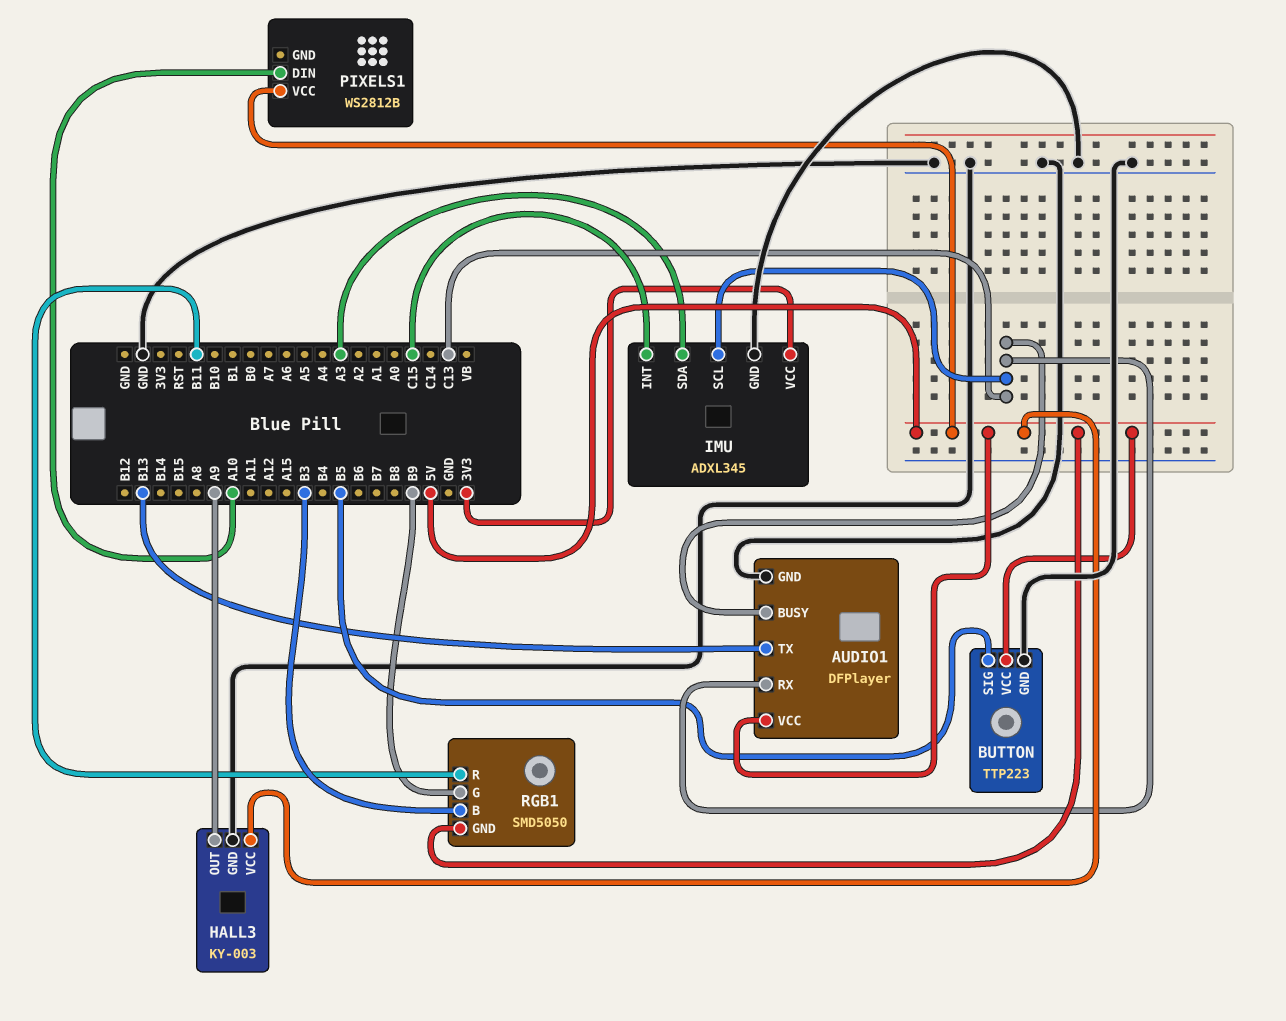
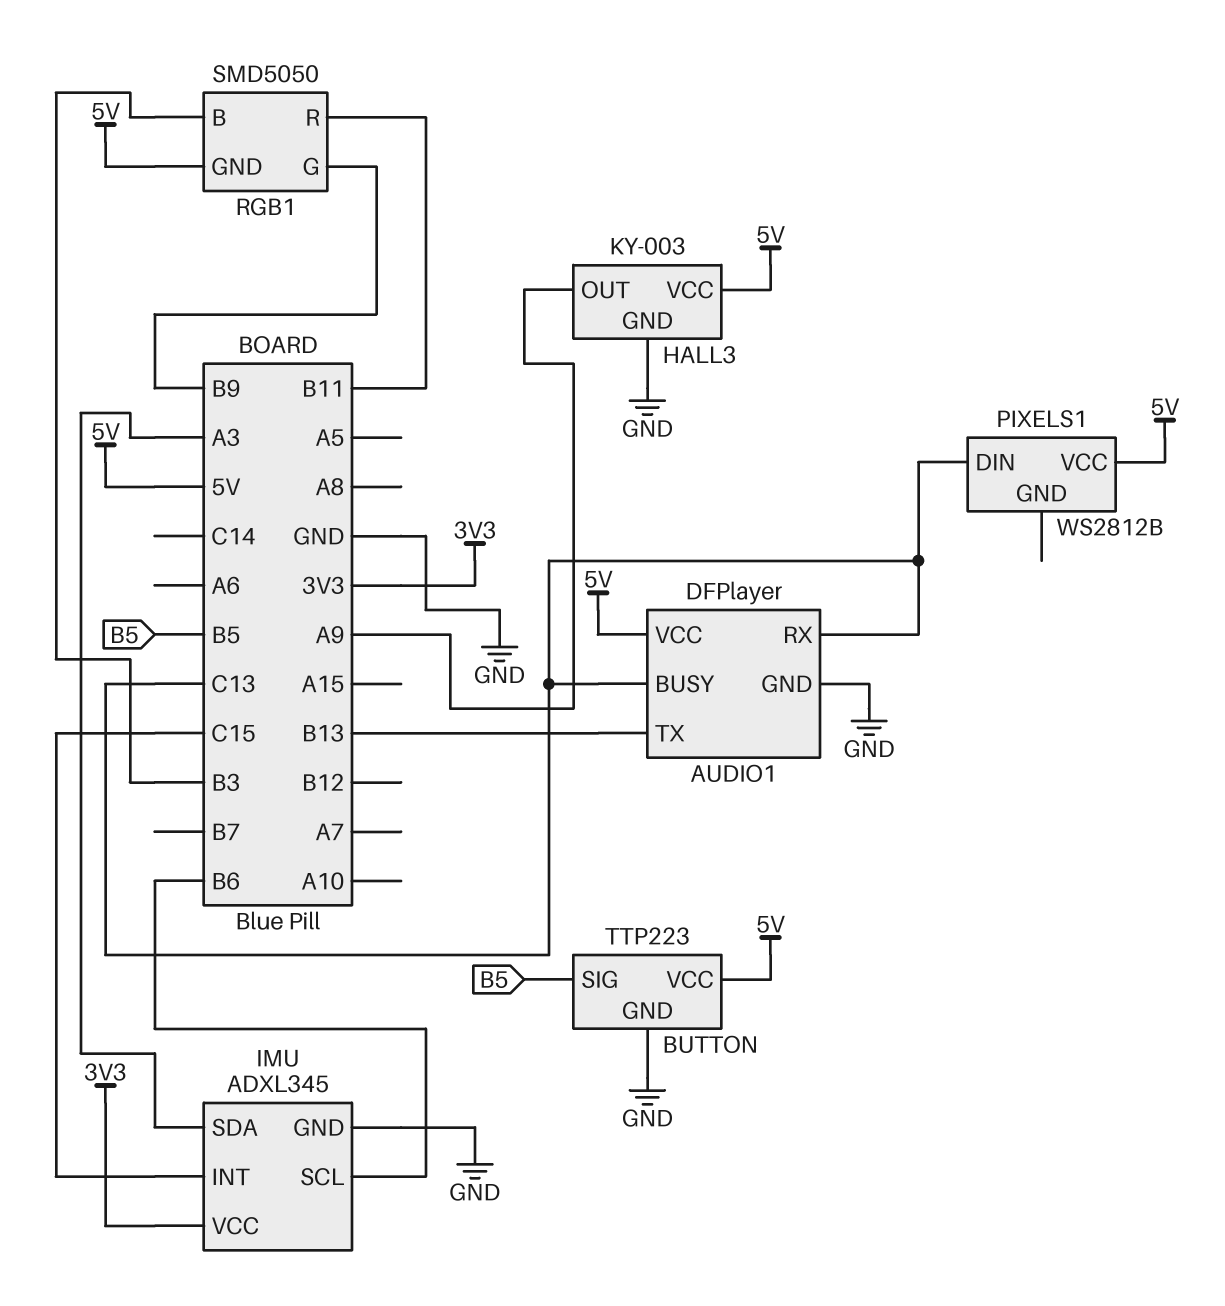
IMU pin SCL: C13 -> B6
PIXELS1 pin DIN: A10 -> C13

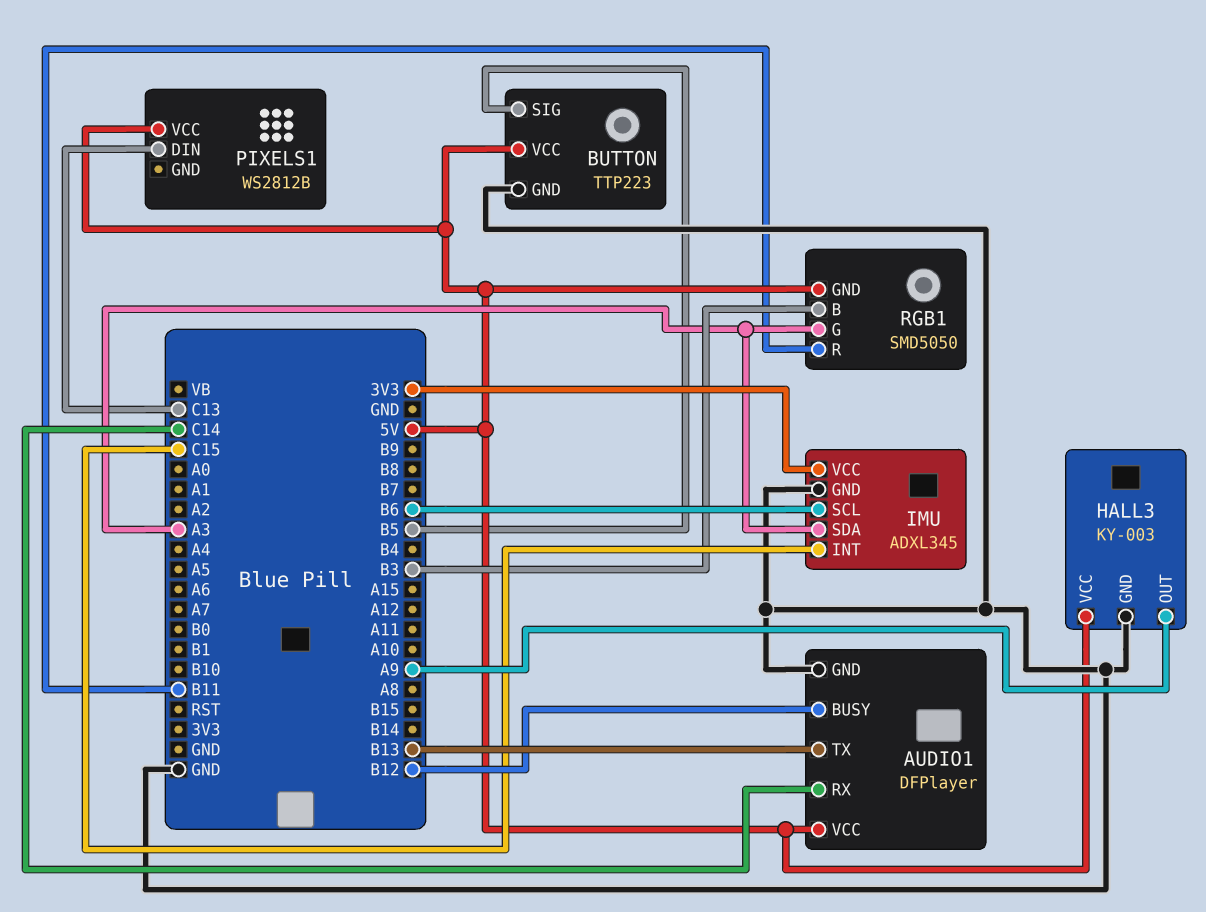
AUDIO1 pin BUSY: C13 -> B12
AUDIO1 pin RX: C13 -> C14
RGB1 pin G: B9 -> A3

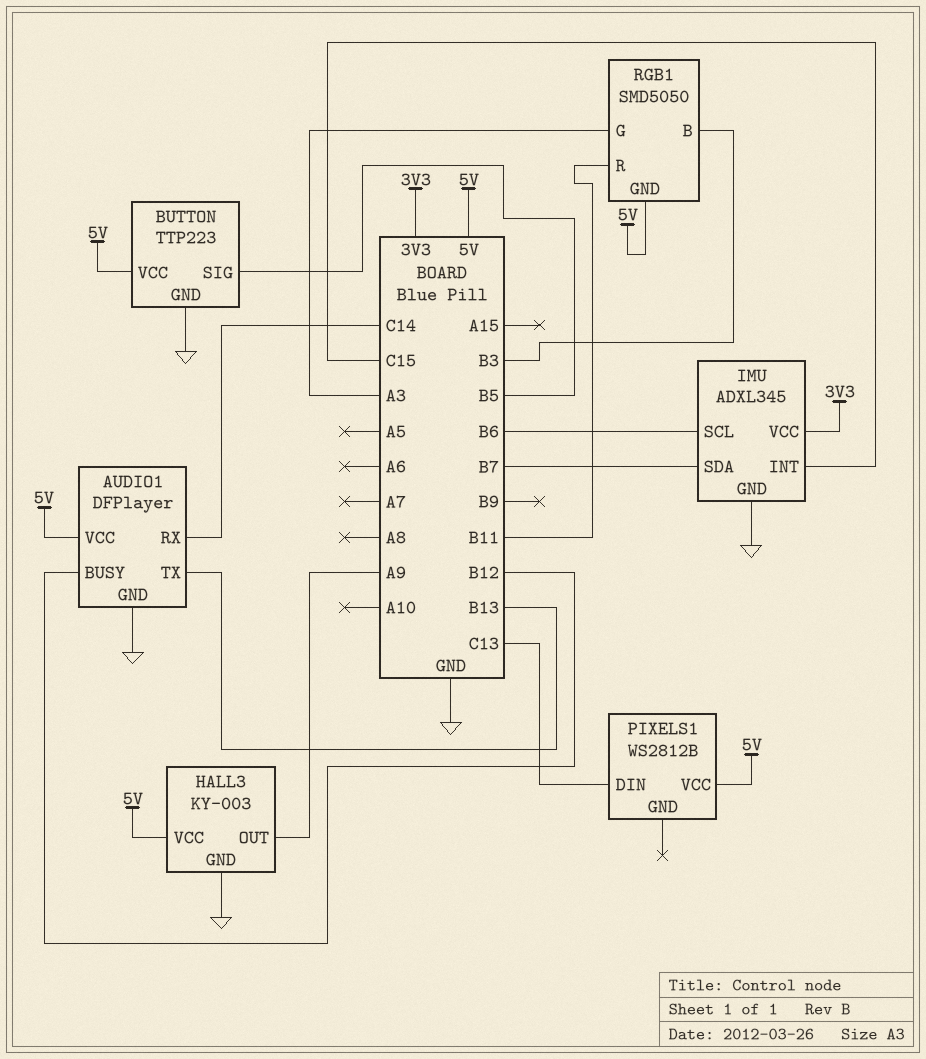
IMU pin SDA: A3 -> B7

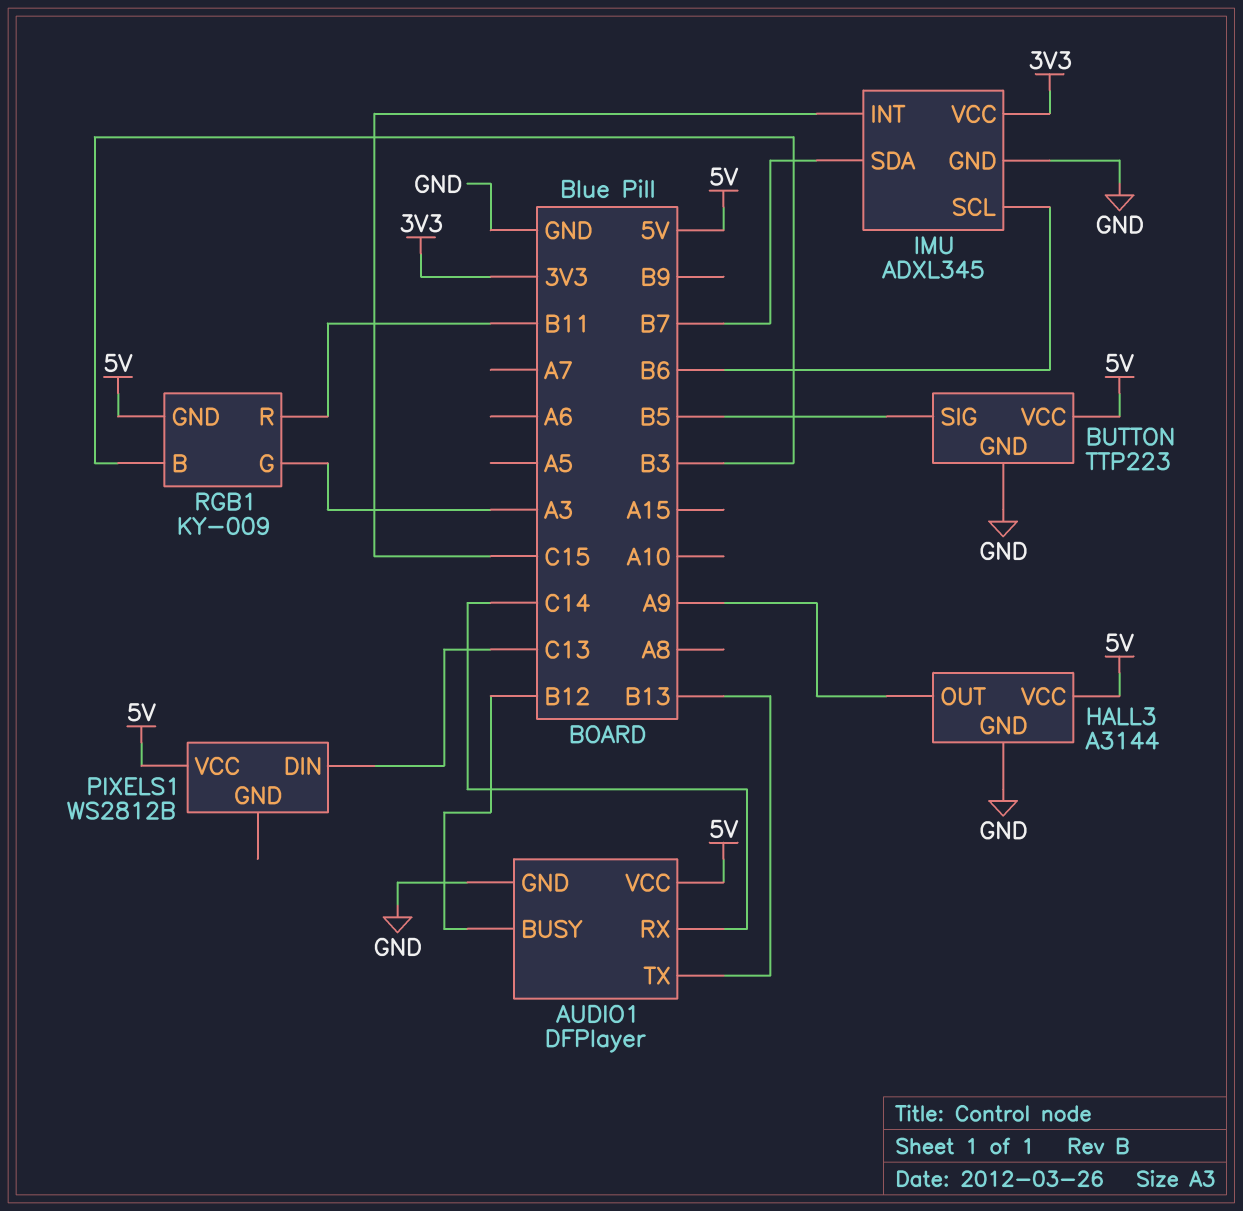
HALL3: KY-003 -> A3144
RGB1: SMD5050 -> KY-009

